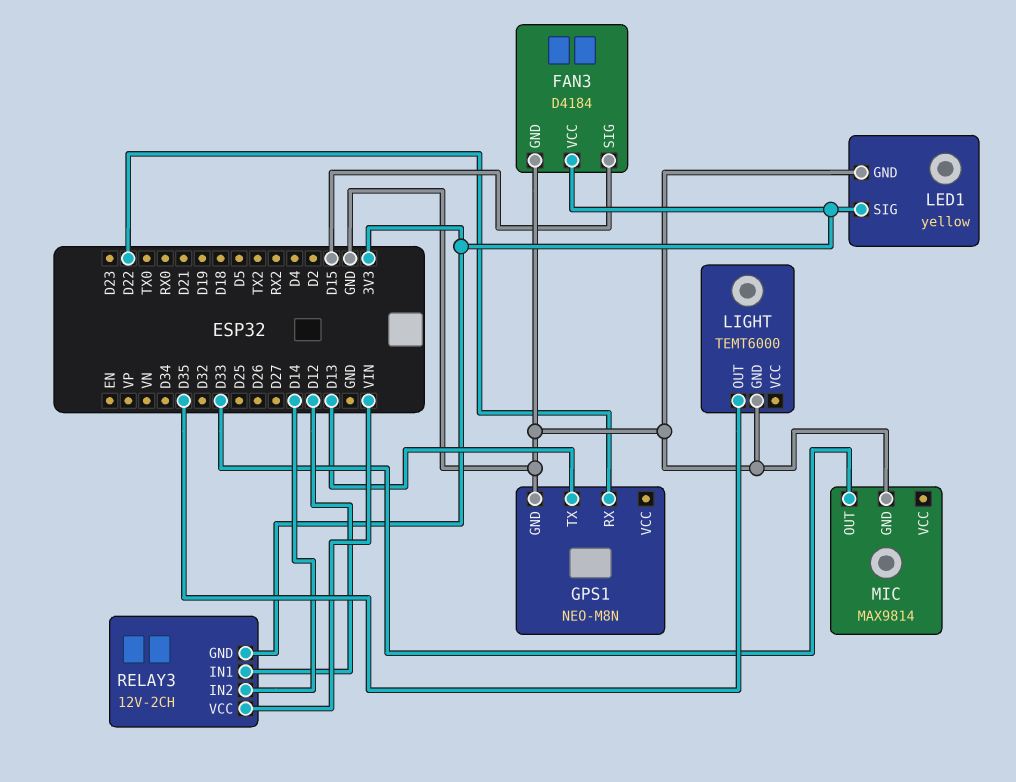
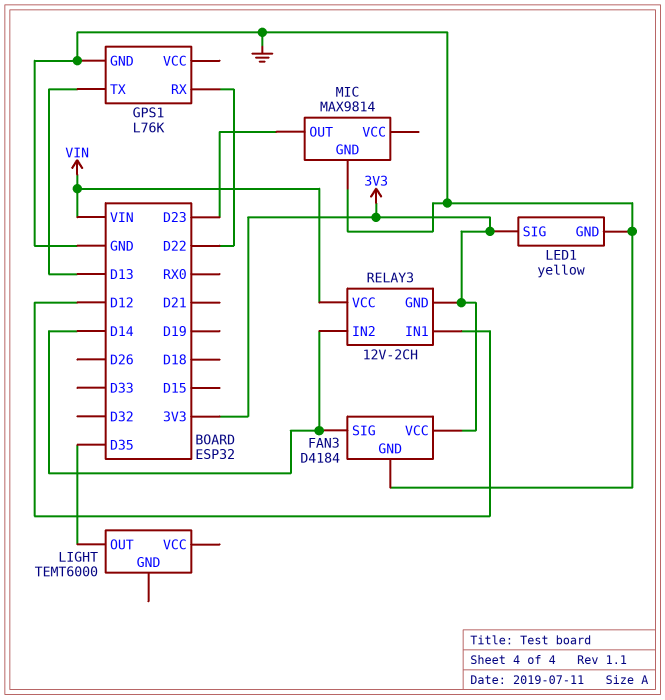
FAN3 pin SIG: D15 -> D14
GPS1: NEO-M8N -> L76K
LIGHT pin GND: GND -> none
MIC pin OUT: D33 -> D23

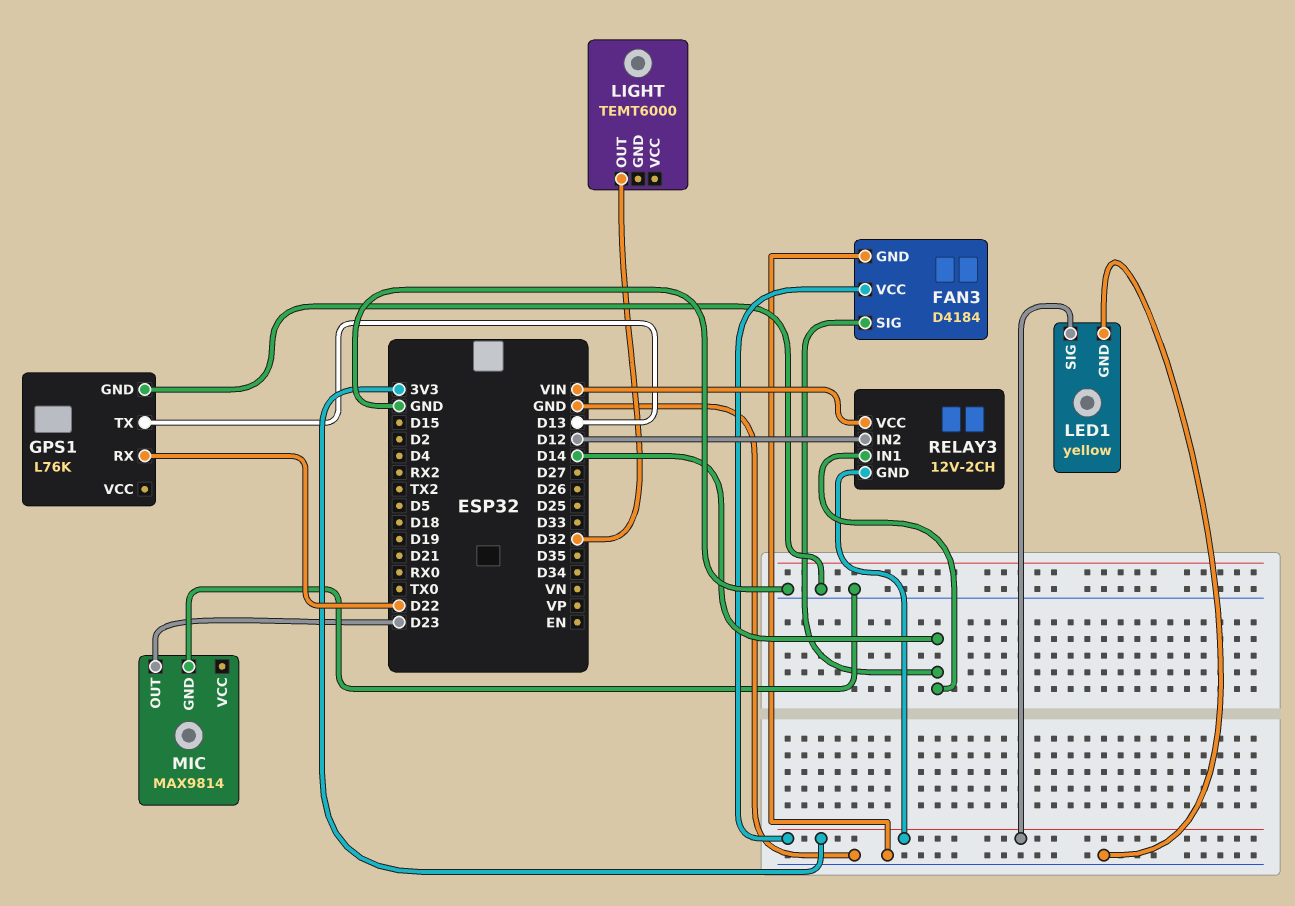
LIGHT pin OUT: D35 -> D32
RELAY3 pin IN1: D12 -> D14
RELAY3 pin IN2: D14 -> D12

